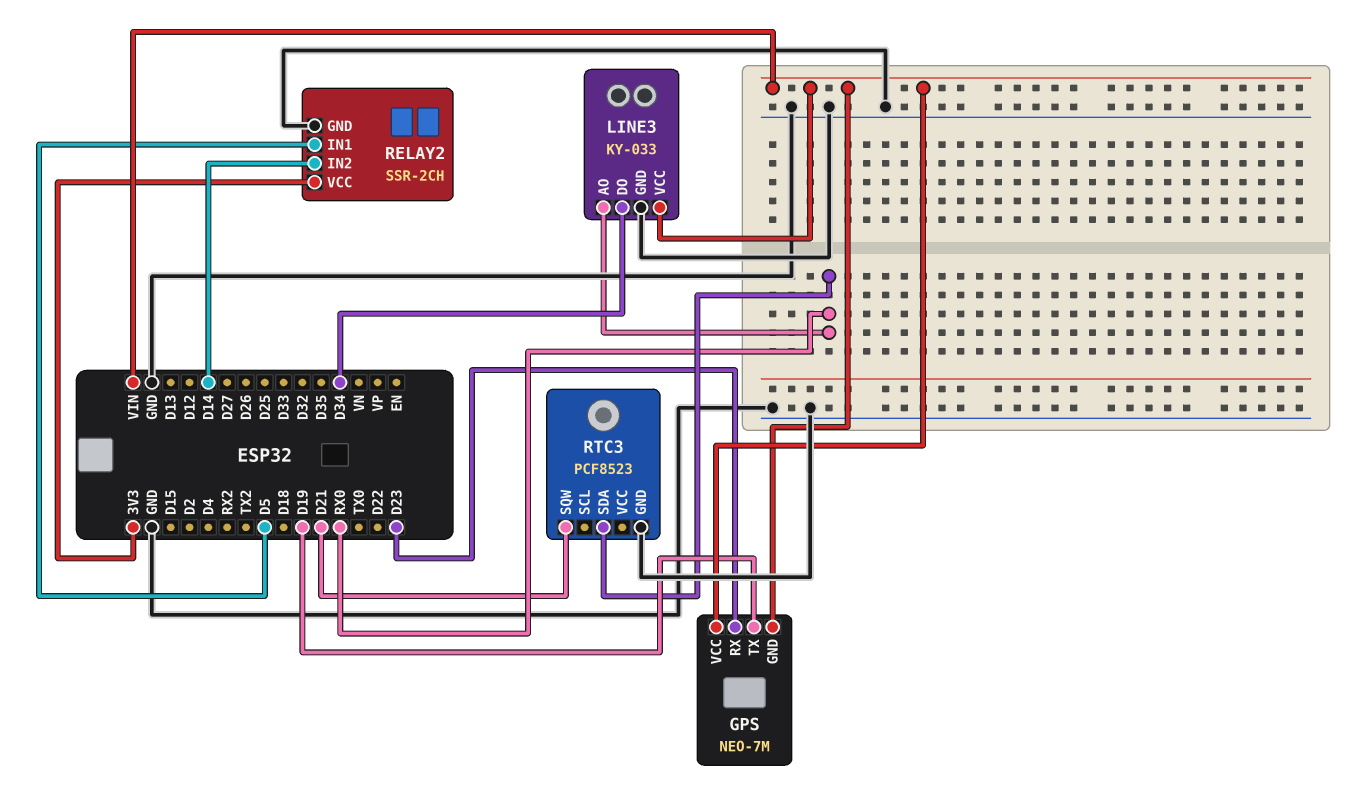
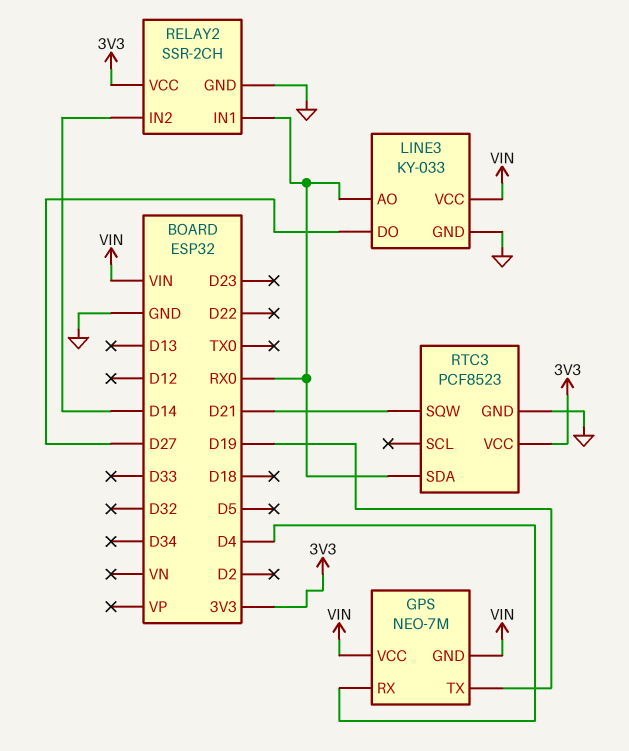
GPS pin RX: D23 -> D4
LINE3 pin DO: D34 -> D27
RELAY2 pin IN1: D5 -> RX0
RTC3 pin VCC: none -> 3V3

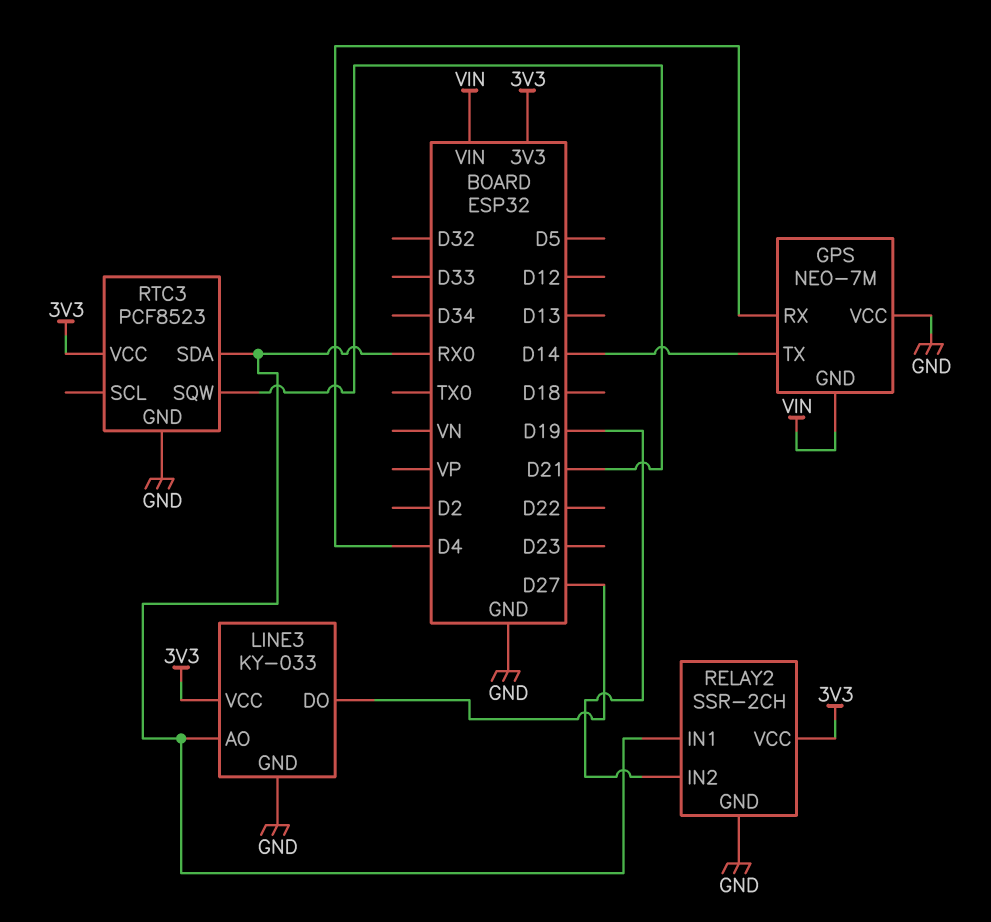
GPS pin TX: D19 -> D14
GPS pin VCC: VIN -> GND
LINE3 pin VCC: VIN -> 3V3
RELAY2 pin IN2: D14 -> D19

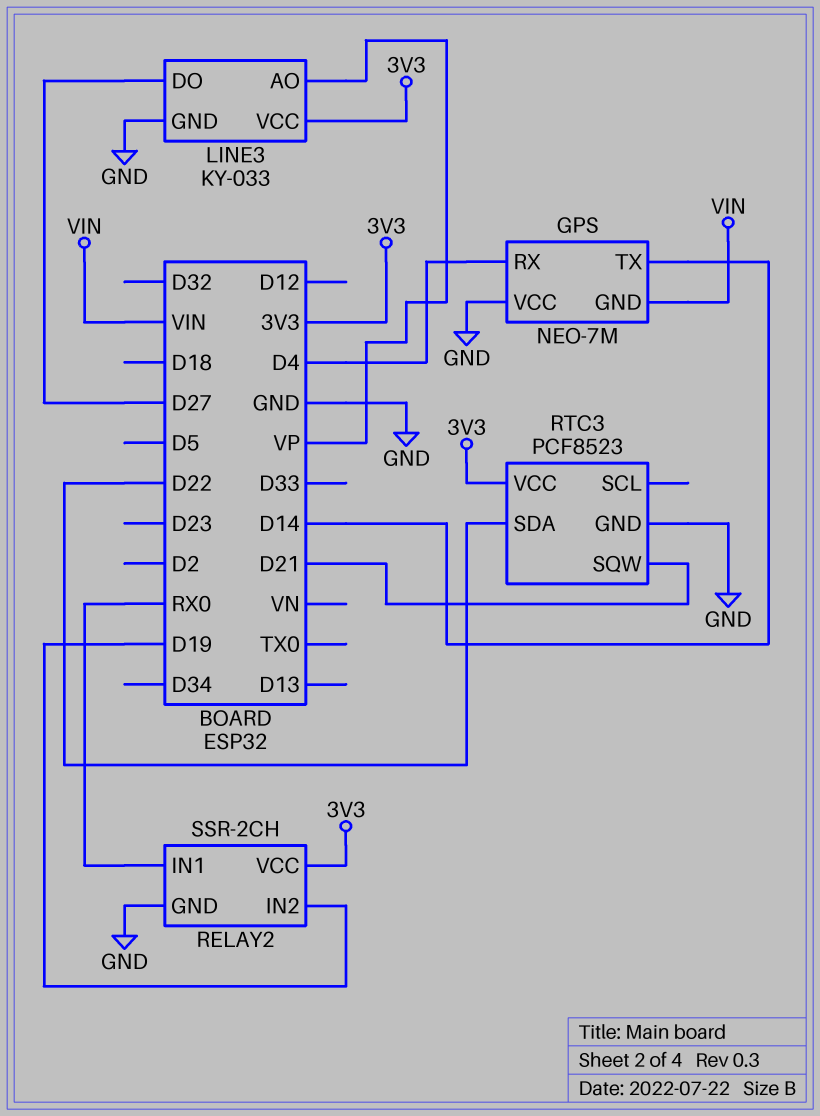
LINE3 pin AO: RX0 -> VP
RTC3 pin SDA: RX0 -> D22

